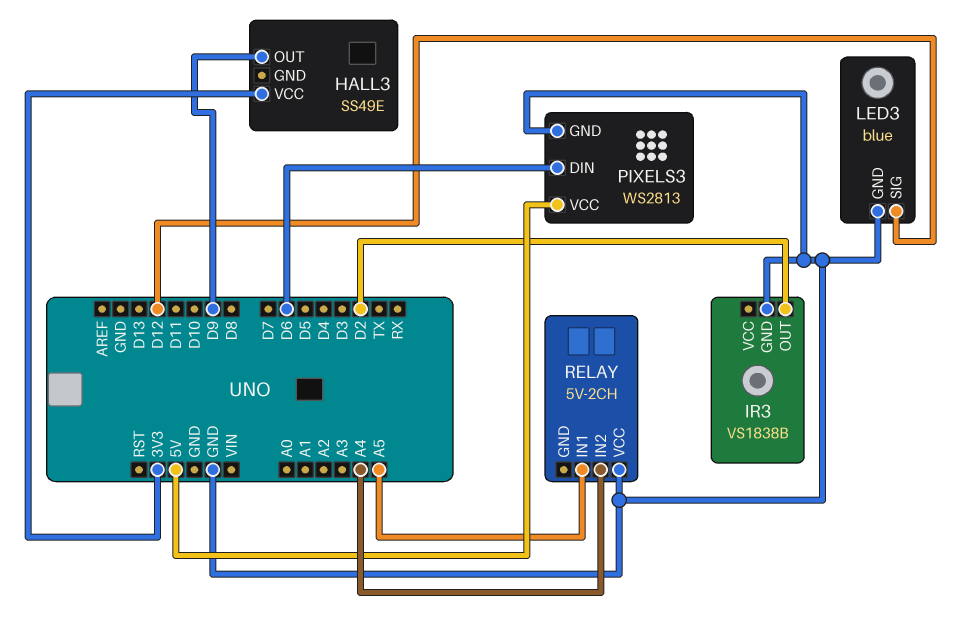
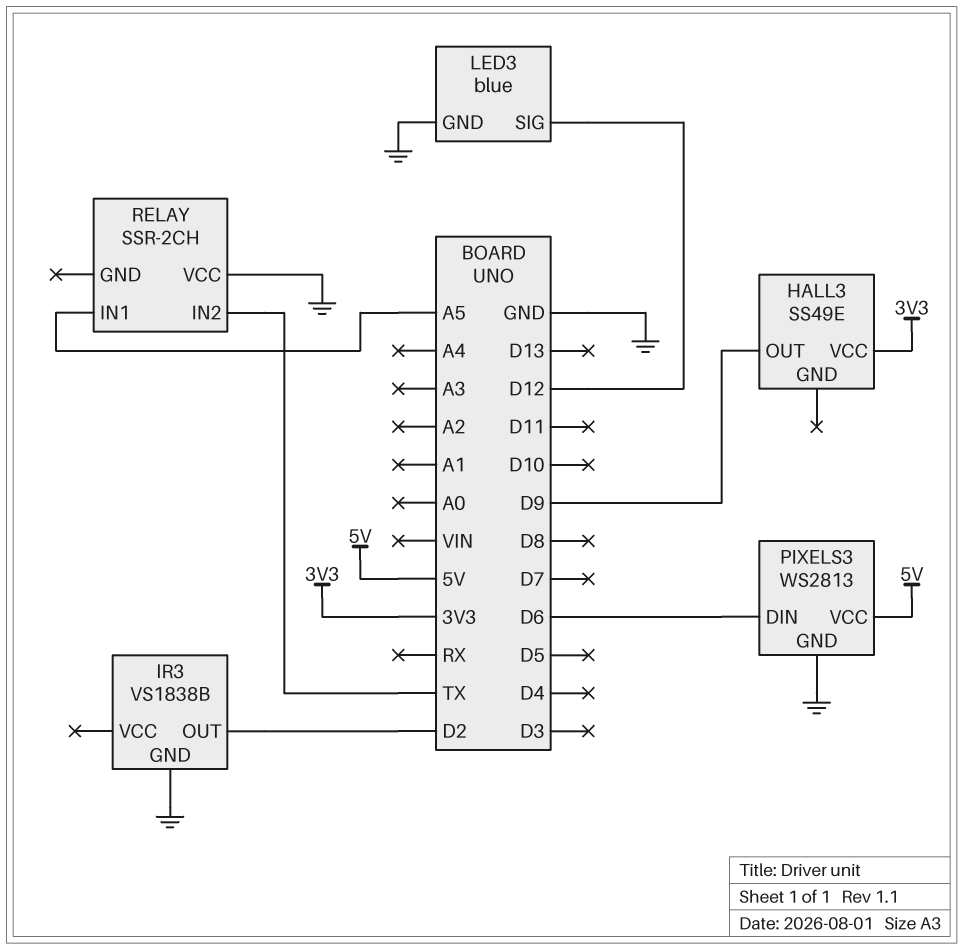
RELAY: 5V-2CH -> SSR-2CH
RELAY pin IN2: A4 -> TX

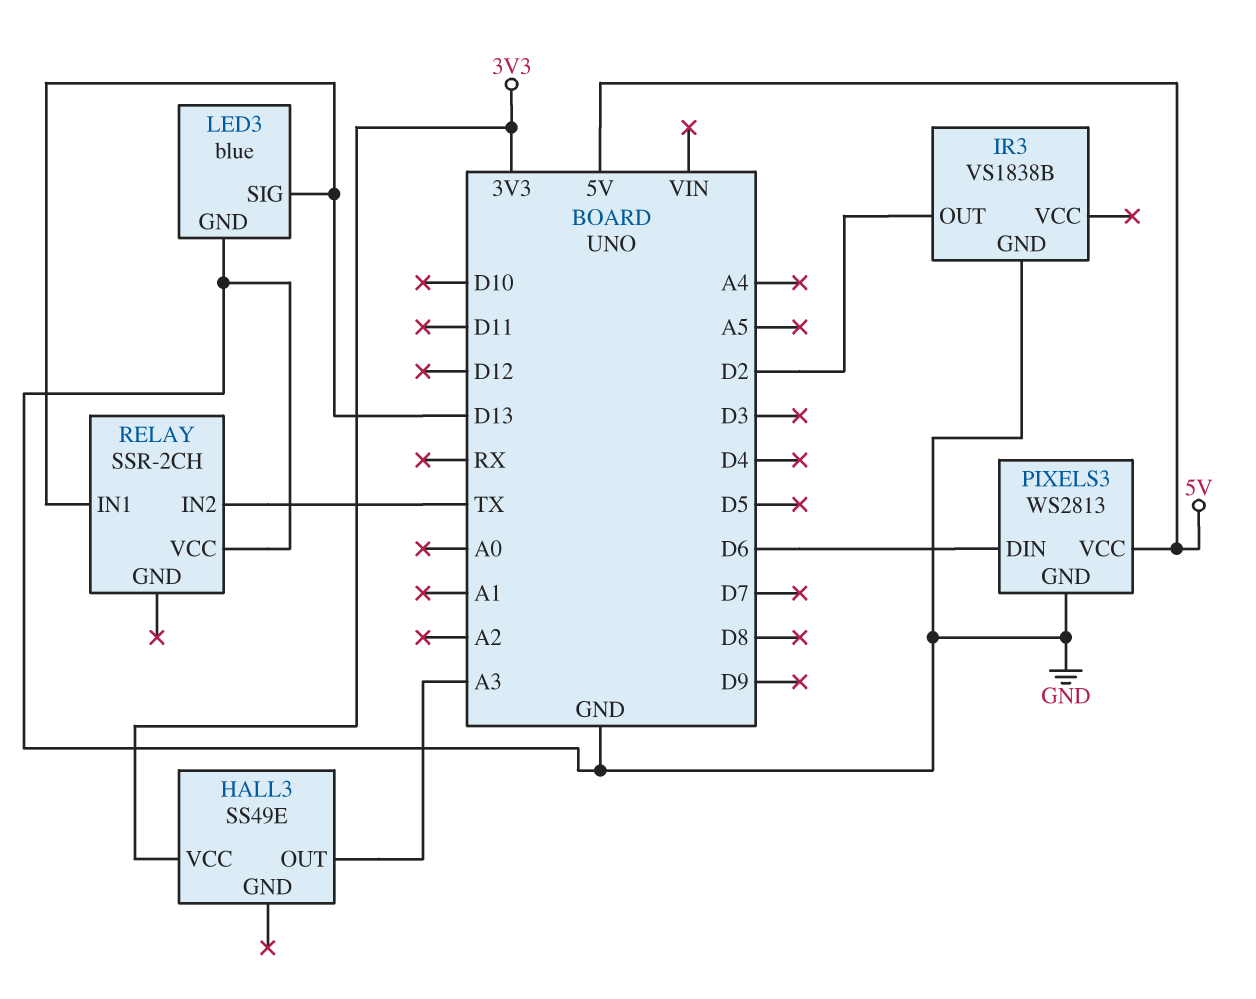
HALL3 pin OUT: D9 -> A3
LED3 pin SIG: D12 -> D13
RELAY pin IN1: A5 -> D13

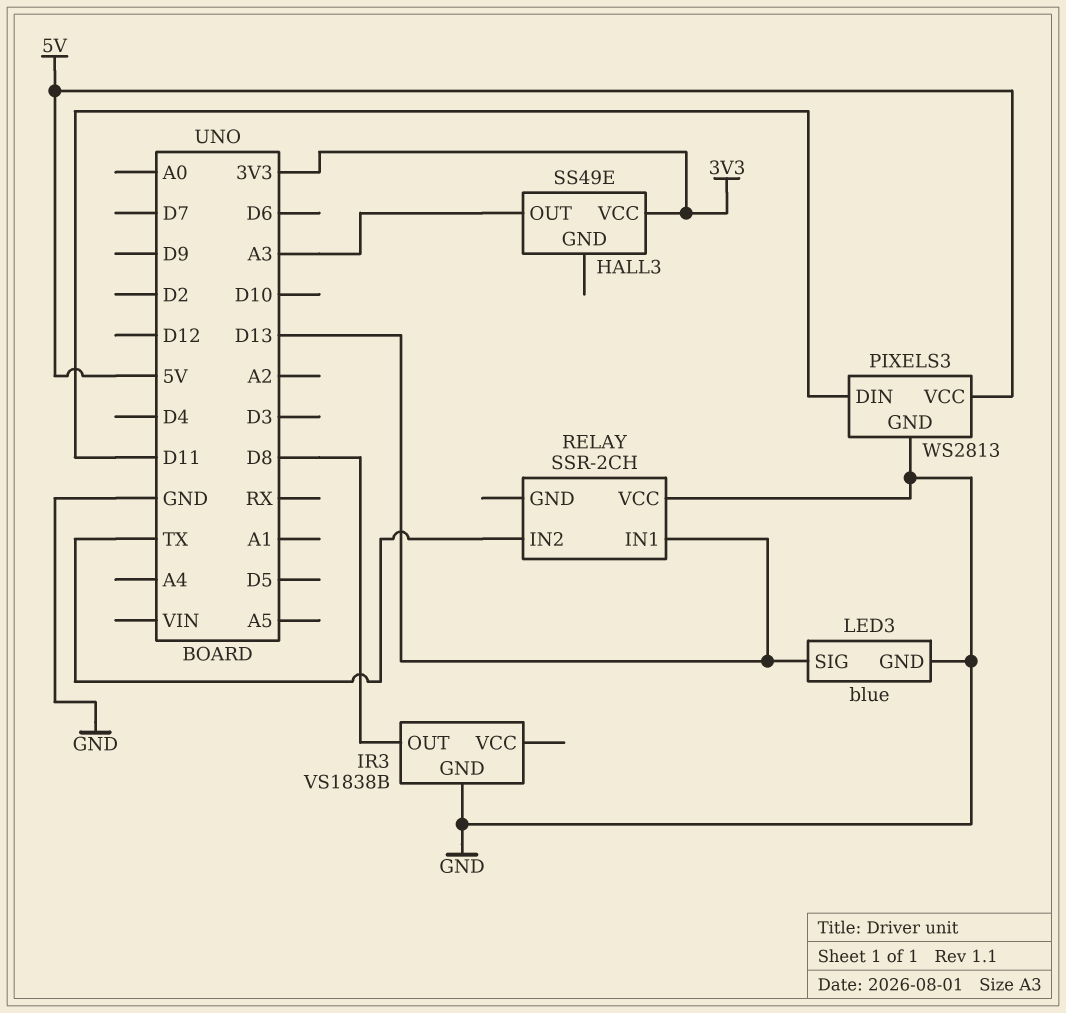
IR3 pin OUT: D2 -> D8
PIXELS3 pin DIN: D6 -> D11

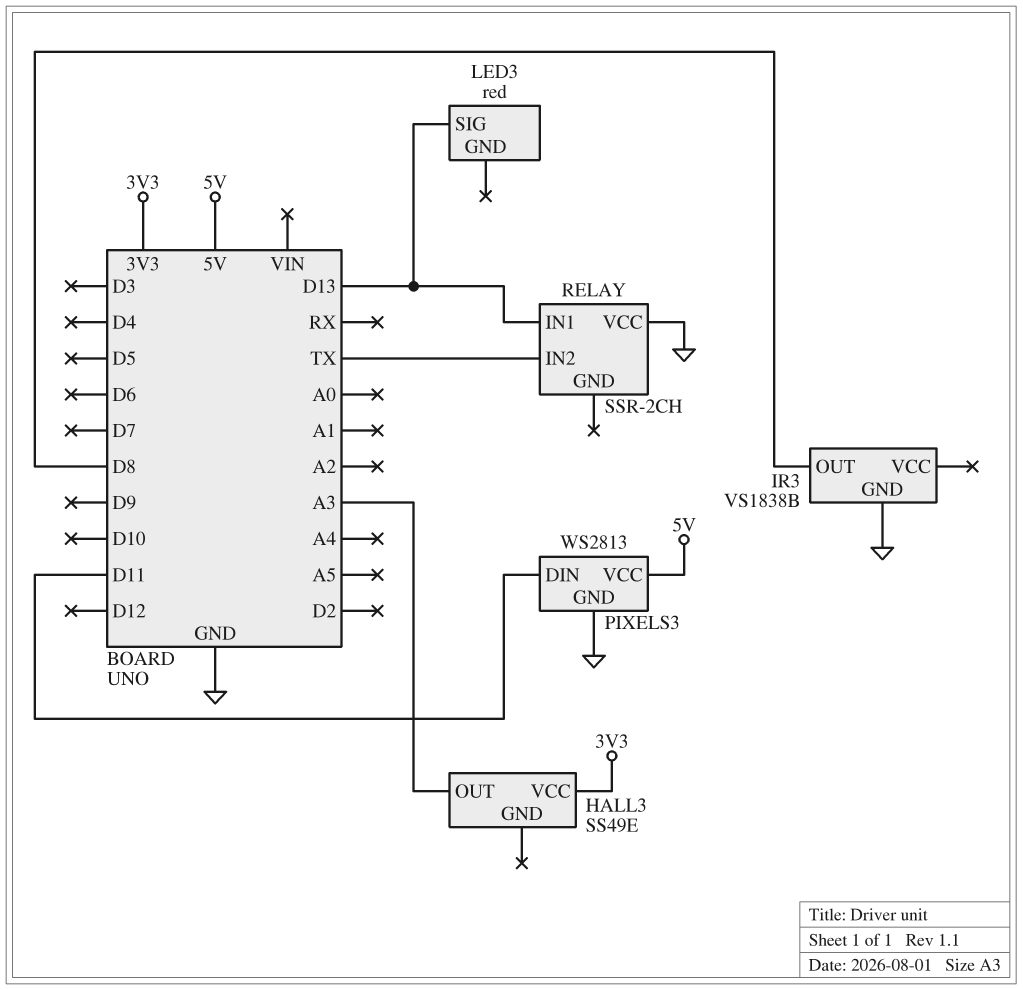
LED3: blue -> red
LED3 pin GND: GND -> none

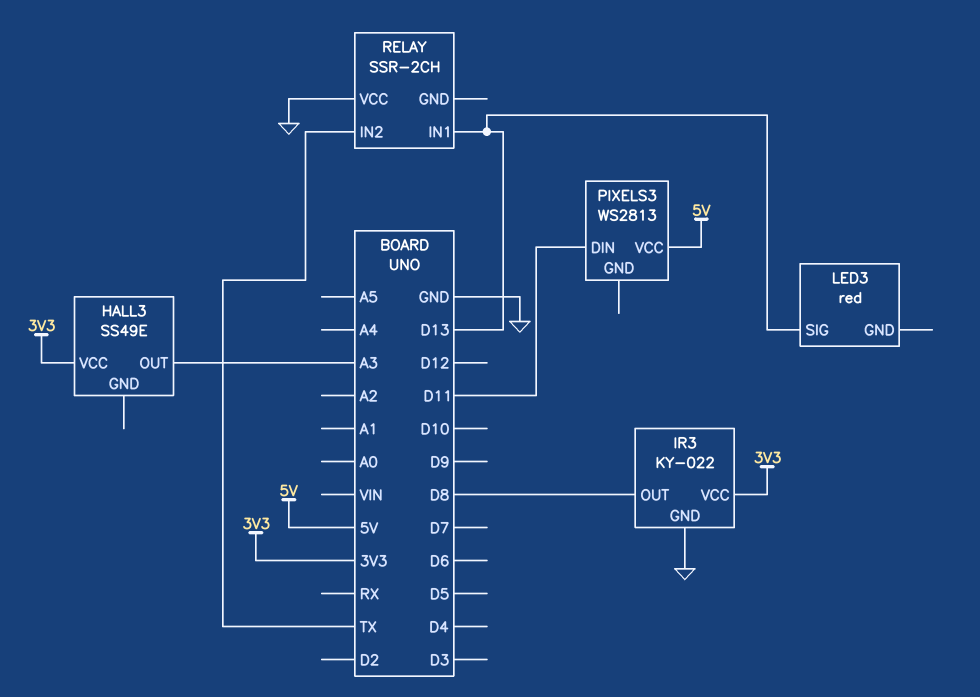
IR3: VS1838B -> KY-022
IR3 pin VCC: none -> 3V3
PIXELS3 pin GND: GND -> none

